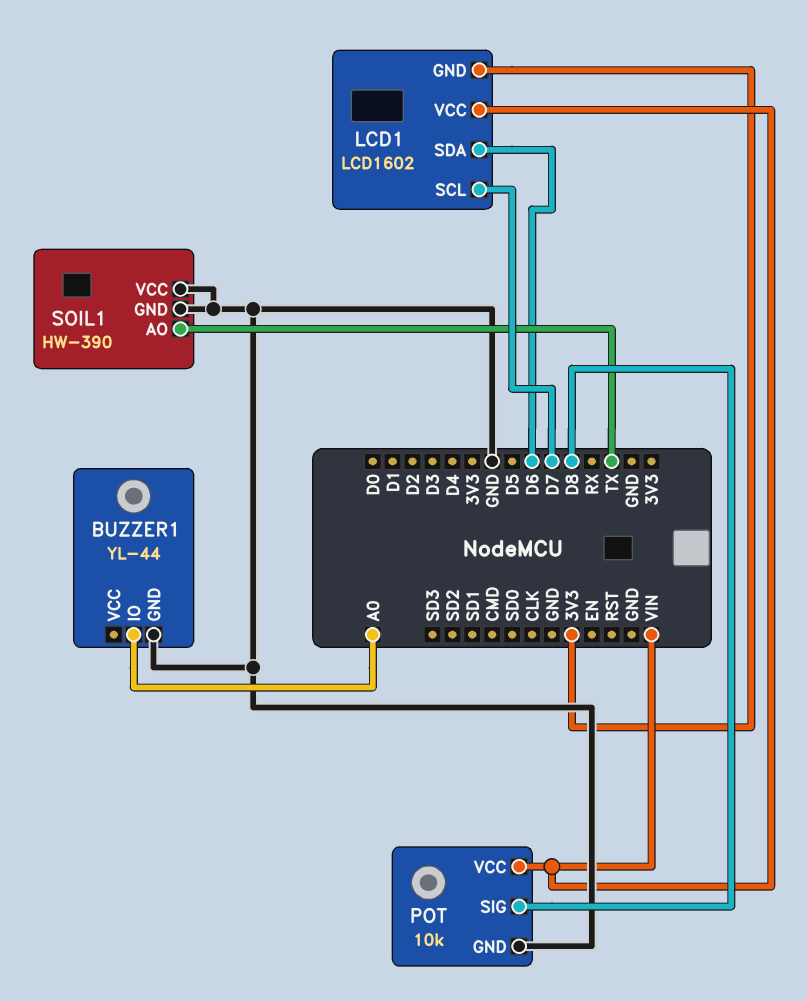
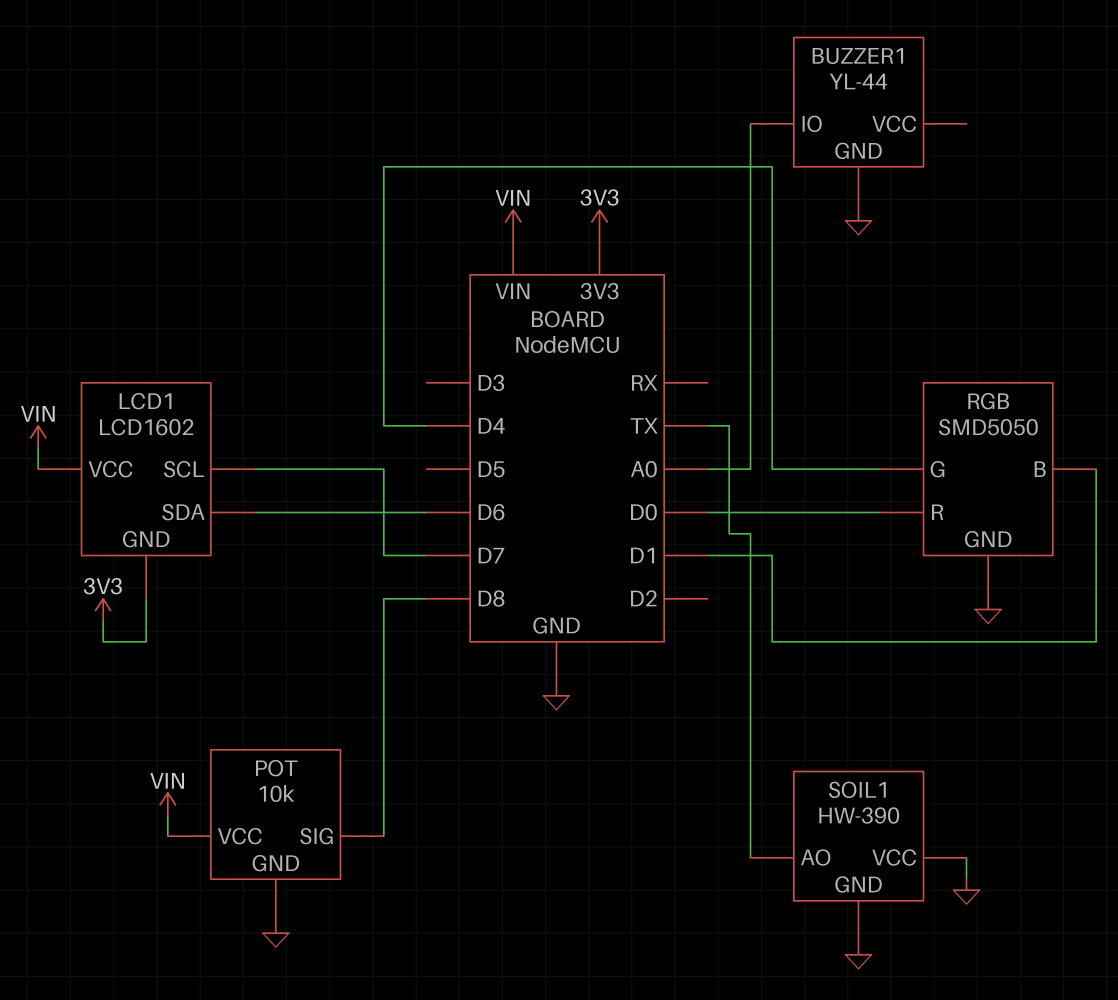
RGB: none -> SMD5050
RGB pin B: none -> D1
RGB pin G: none -> D4
RGB pin GND: none -> GND
RGB pin R: none -> D0

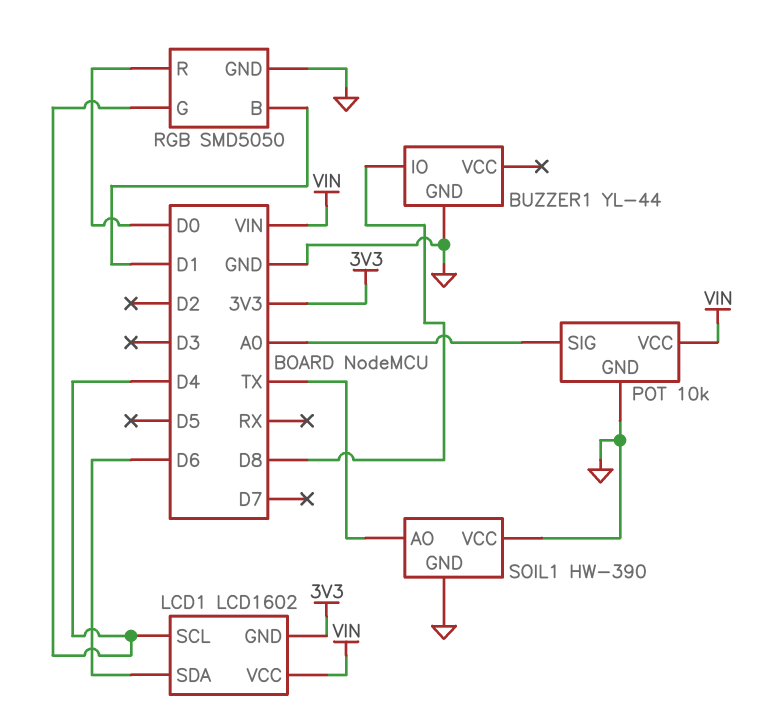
BUZZER1 pin IO: A0 -> D8
LCD1 pin SCL: D7 -> D4
POT pin SIG: D8 -> A0

